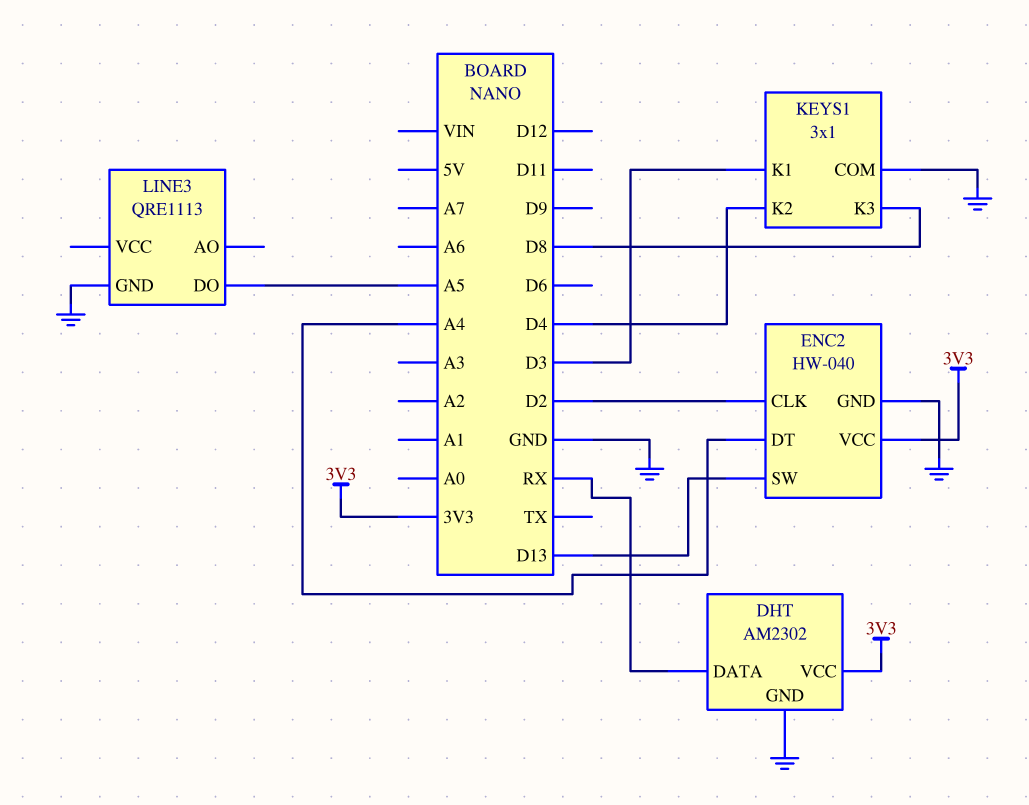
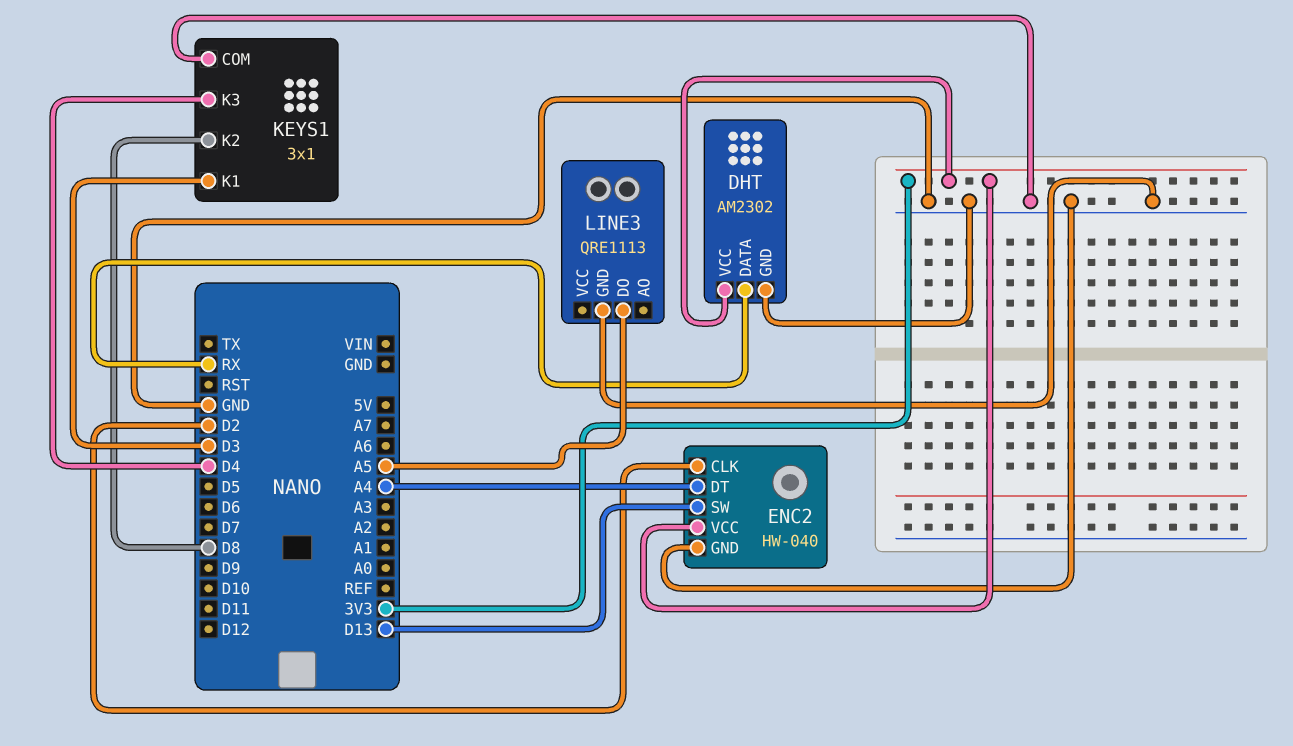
KEYS1 pin K2: D4 -> D8
KEYS1 pin K3: D8 -> D4

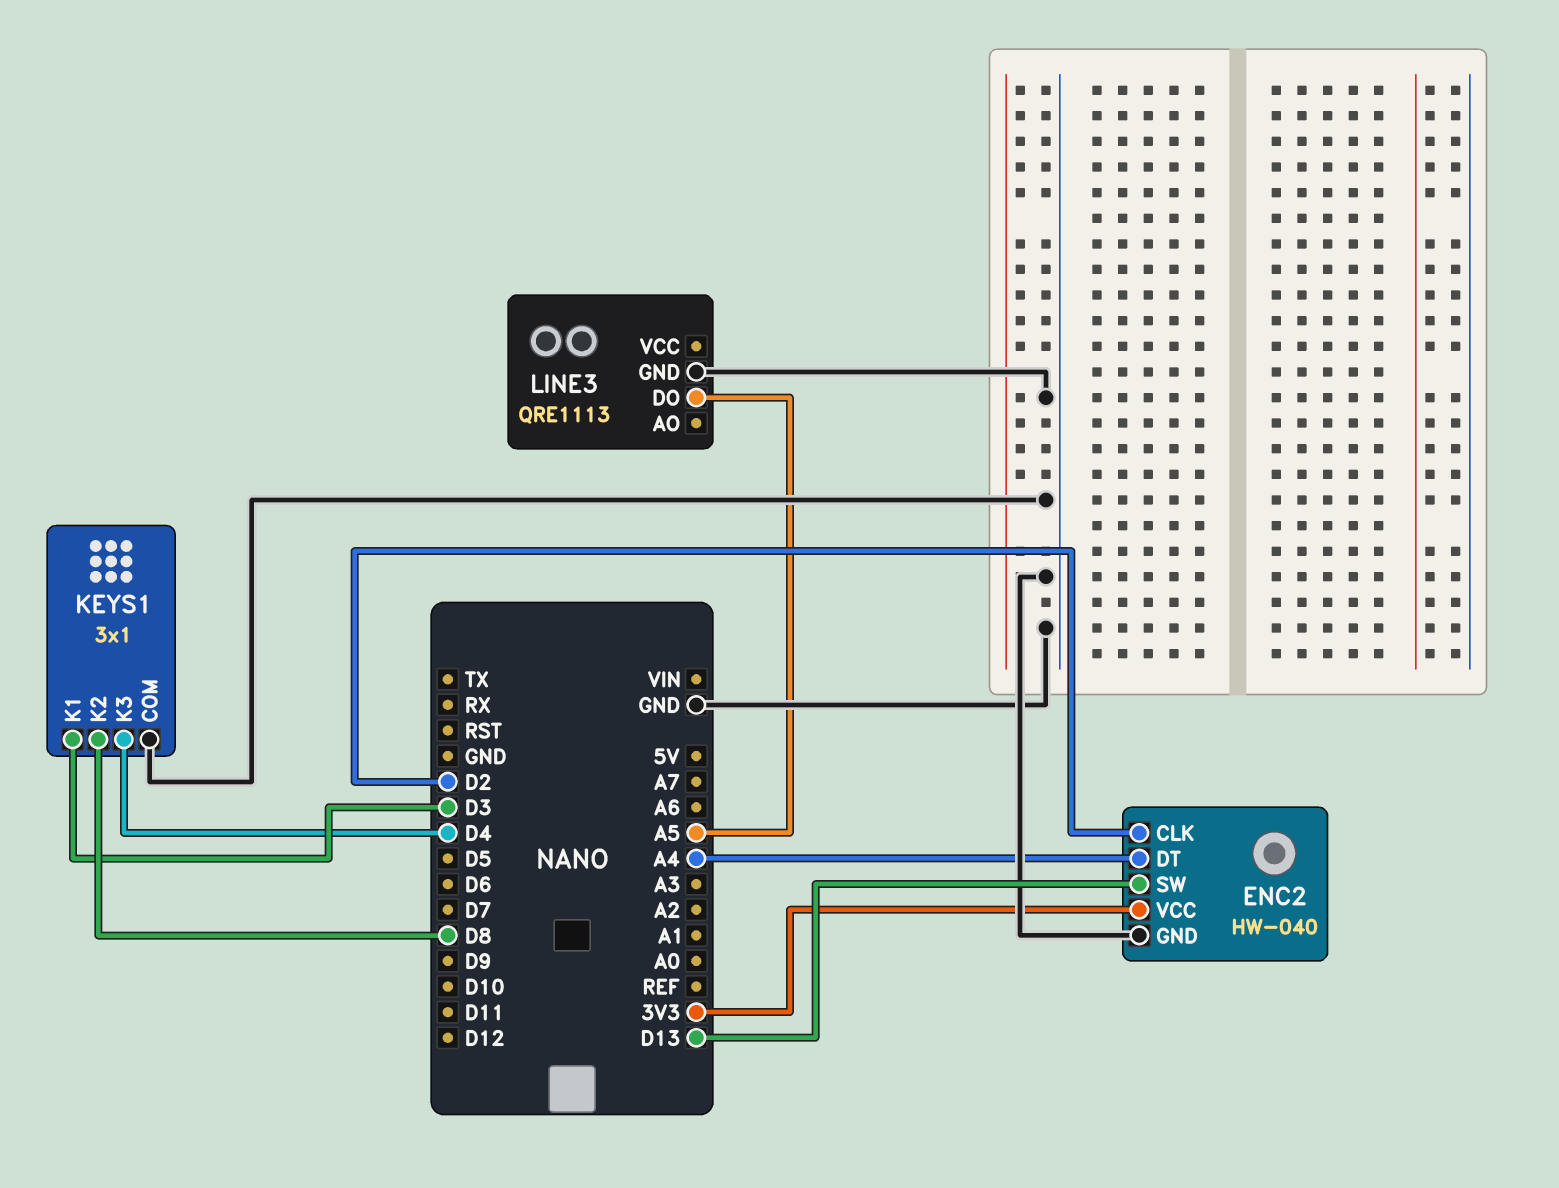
DHT: AM2302 -> none
DHT pin DATA: RX -> none
DHT pin GND: GND -> none
DHT pin VCC: 3V3 -> none

